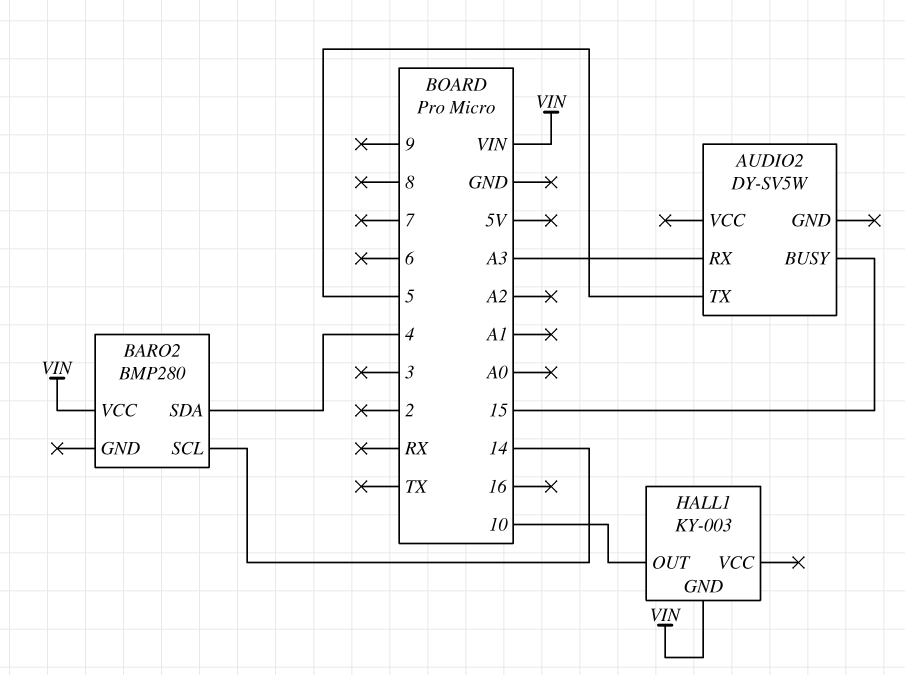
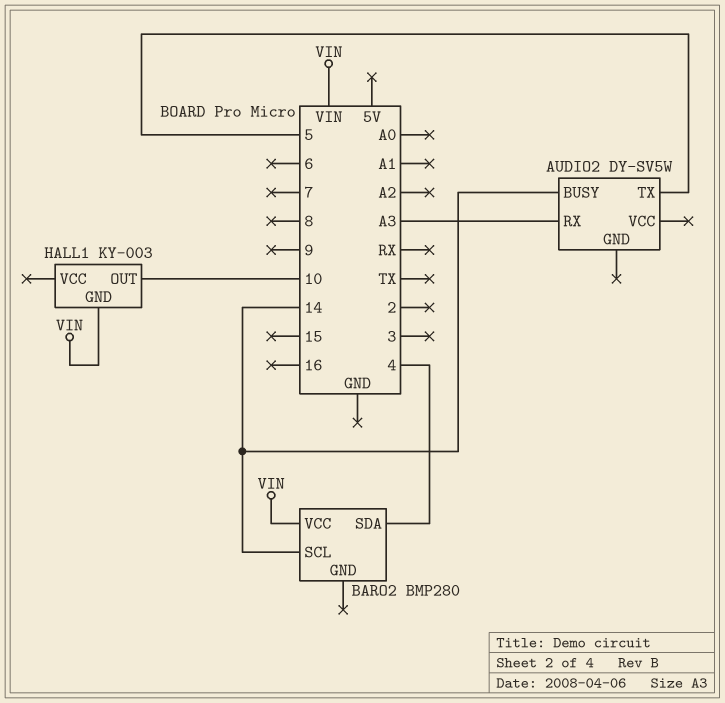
AUDIO2 pin BUSY: 15 -> 14

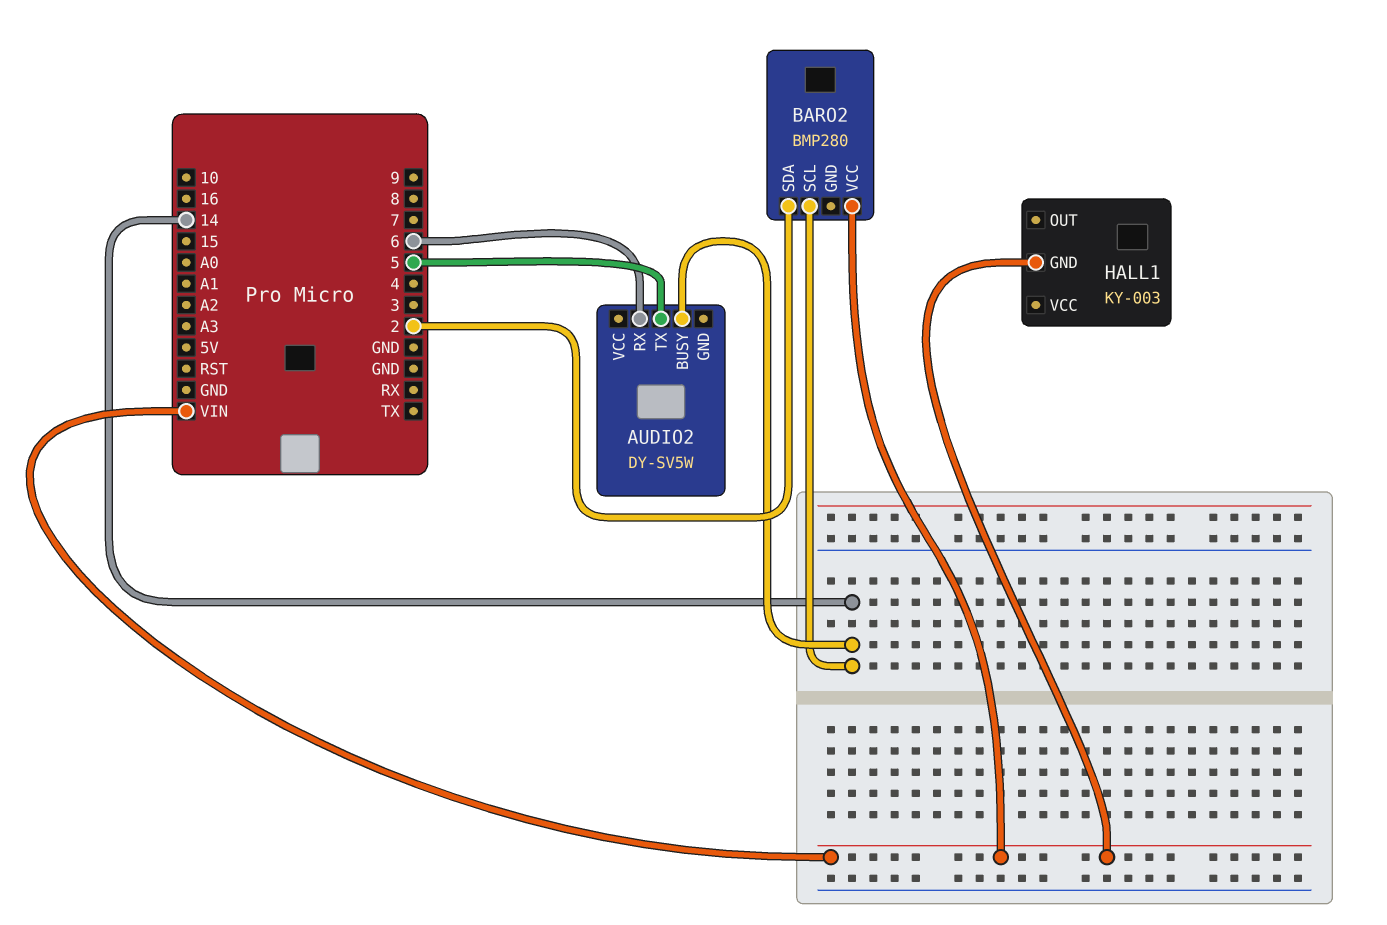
AUDIO2 pin RX: A3 -> 6
BARO2 pin SDA: 4 -> 2
HALL1 pin OUT: 10 -> none

